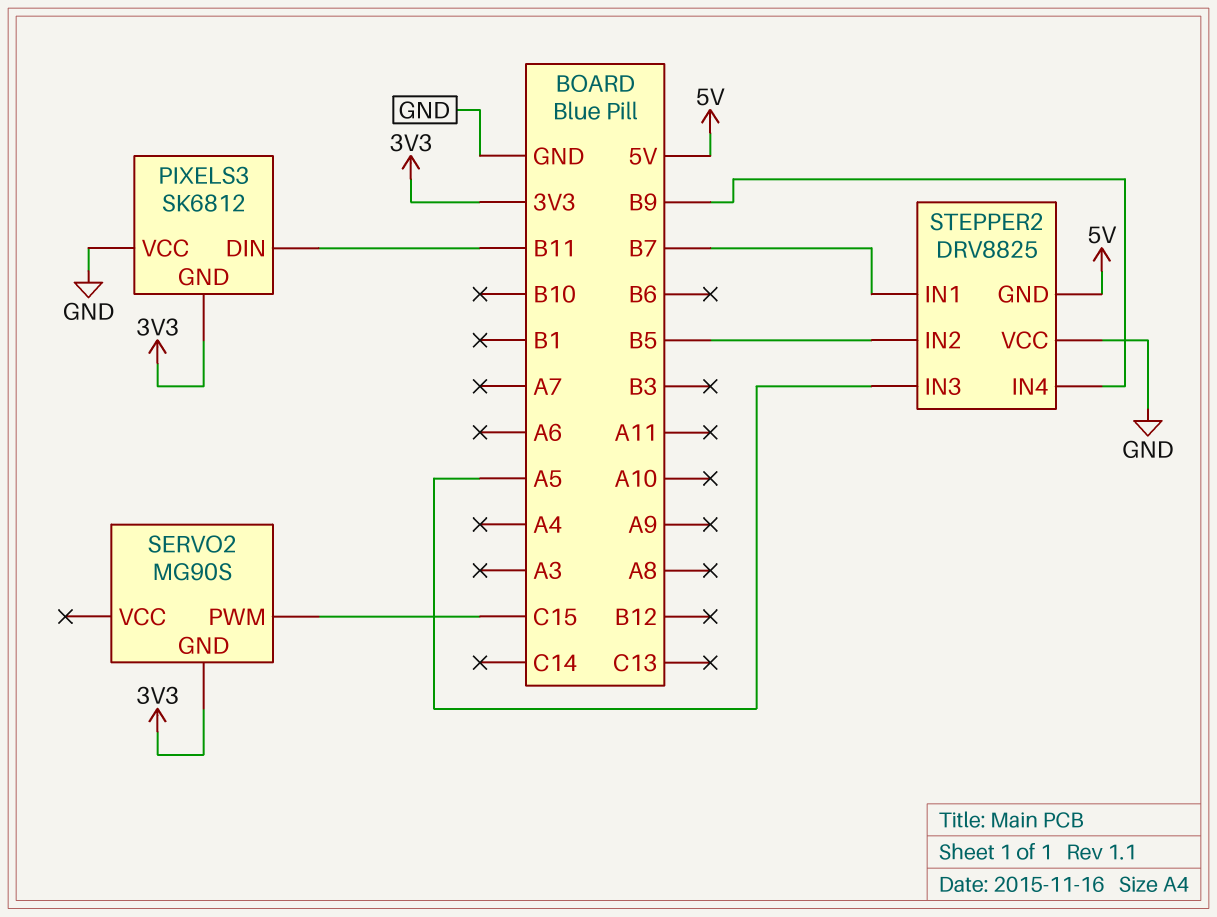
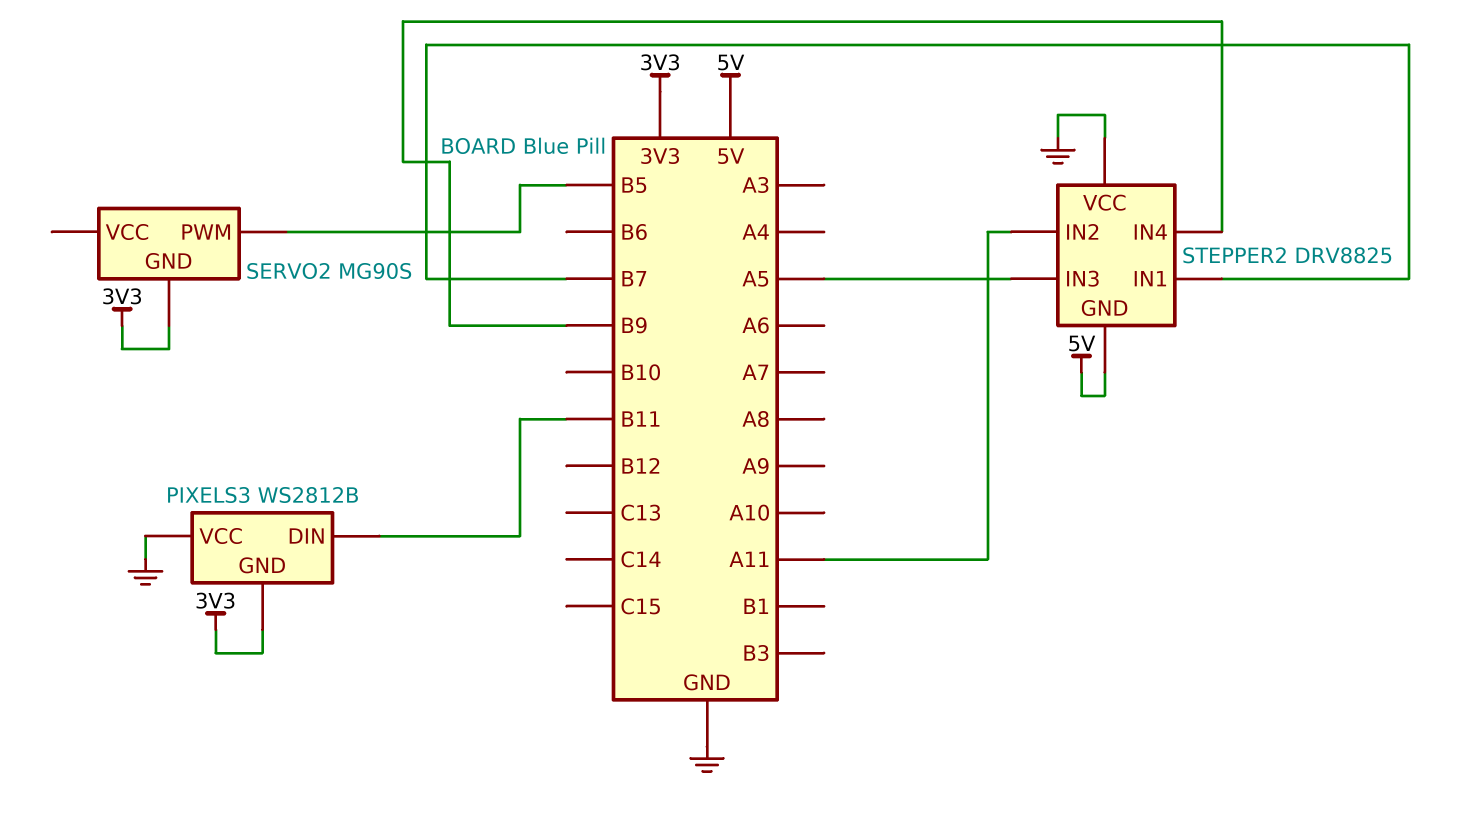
PIXELS3: SK6812 -> WS2812B
SERVO2 pin PWM: C15 -> B5
STEPPER2 pin IN2: B5 -> A11

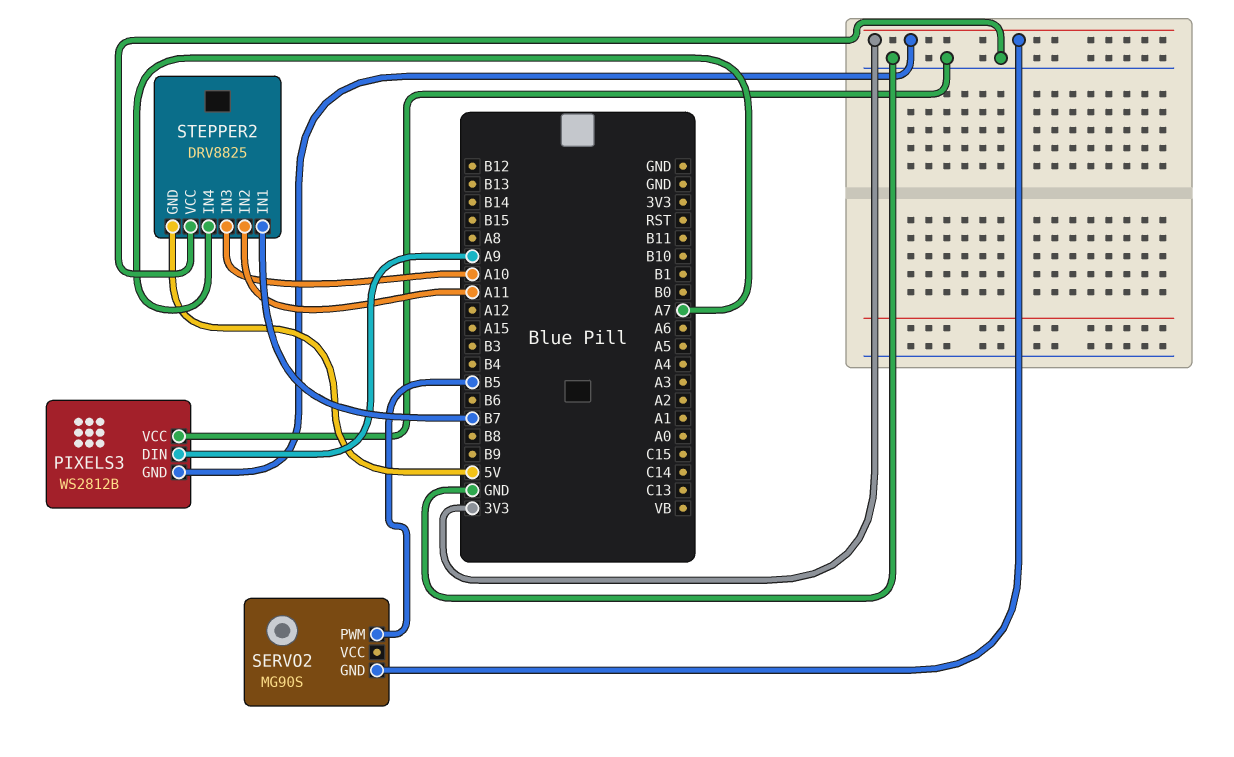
PIXELS3 pin DIN: B11 -> A9
STEPPER2 pin IN3: A5 -> A10
STEPPER2 pin IN4: B9 -> A7

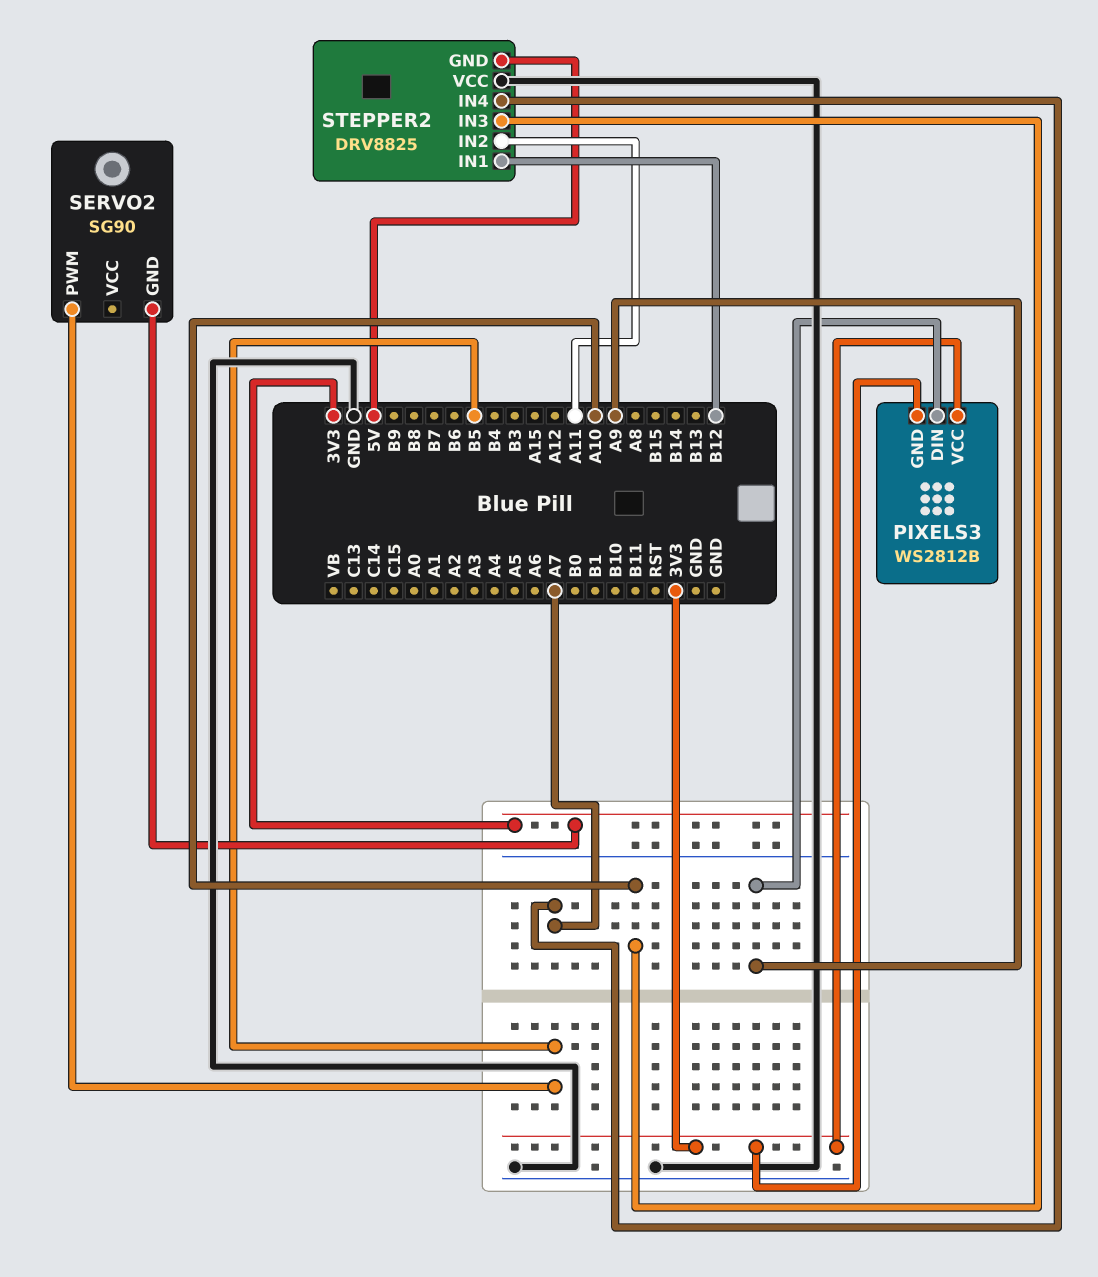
PIXELS3 pin VCC: GND -> 3V3
SERVO2: MG90S -> SG90
STEPPER2 pin IN1: B7 -> B12

